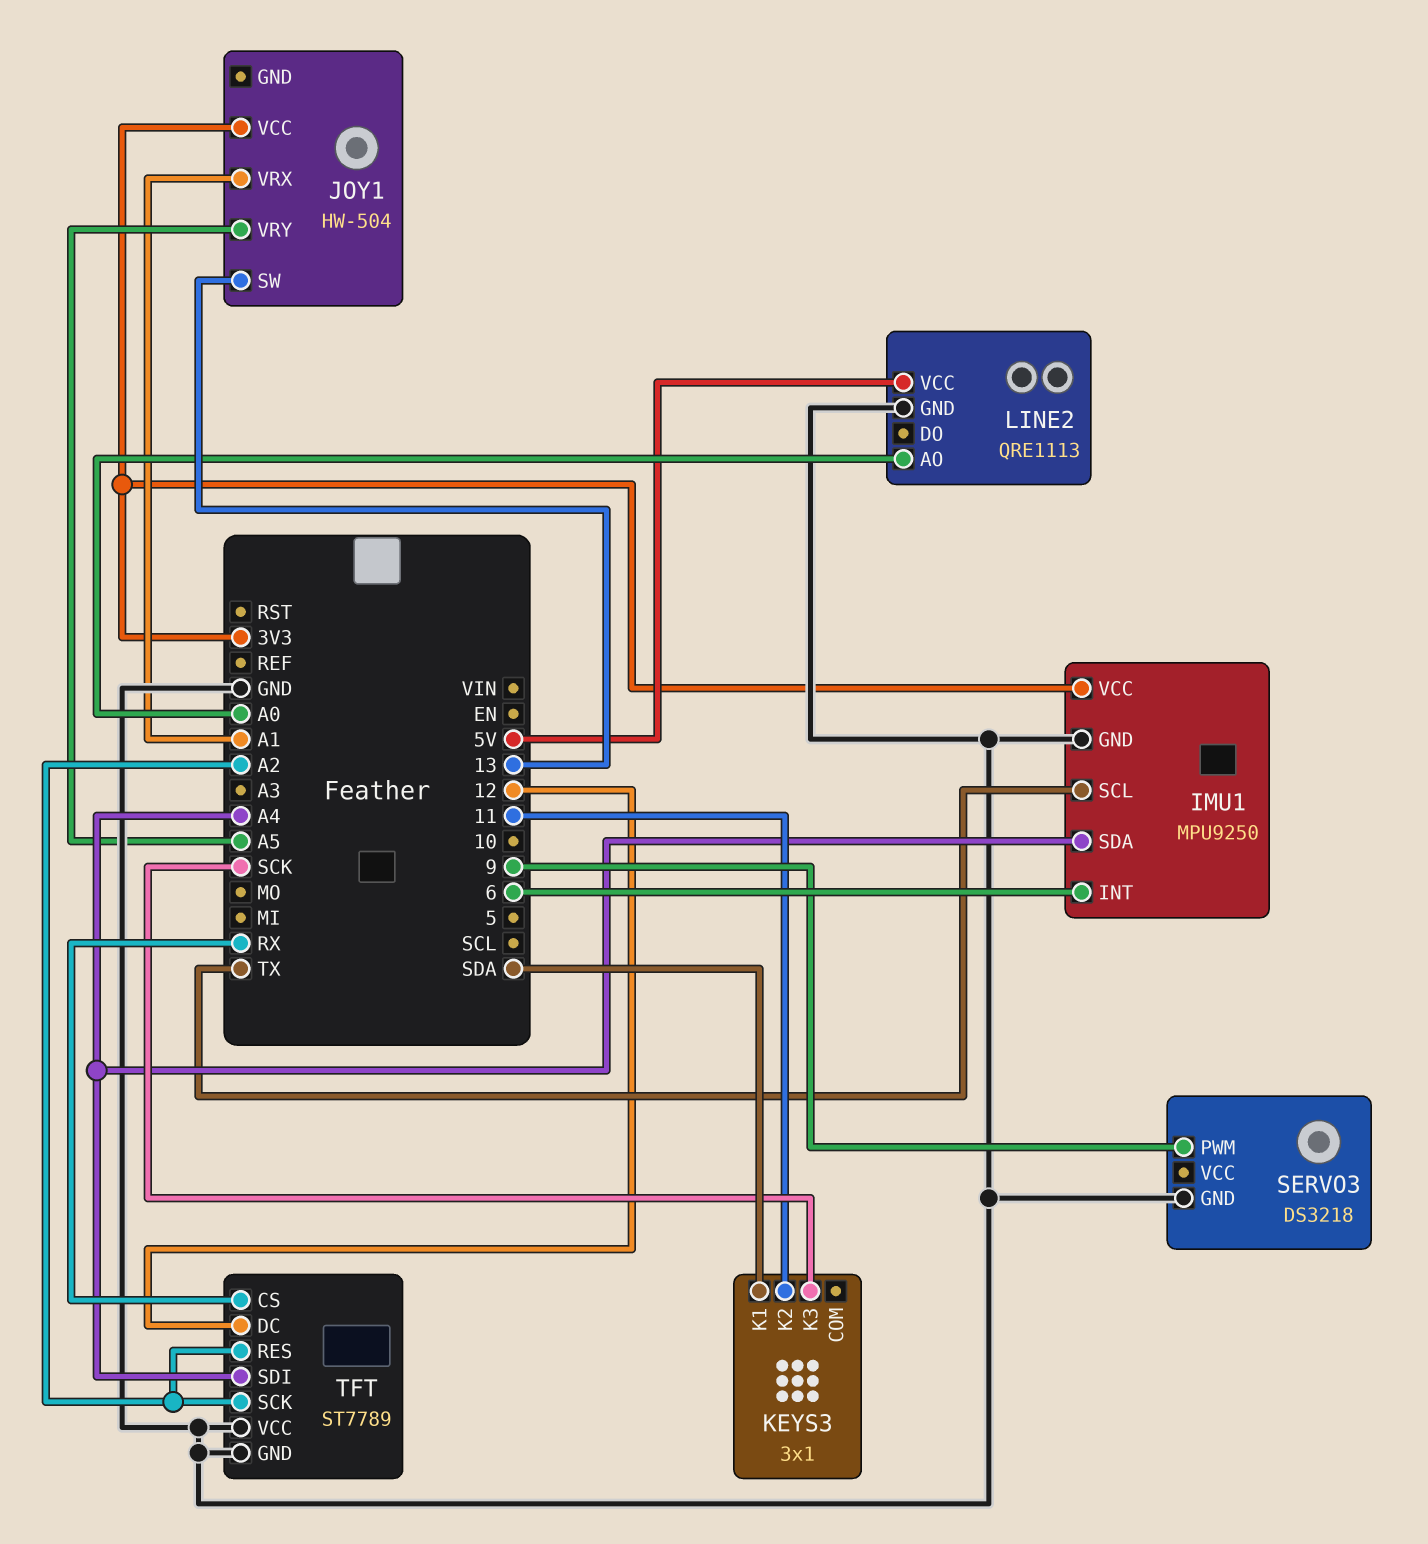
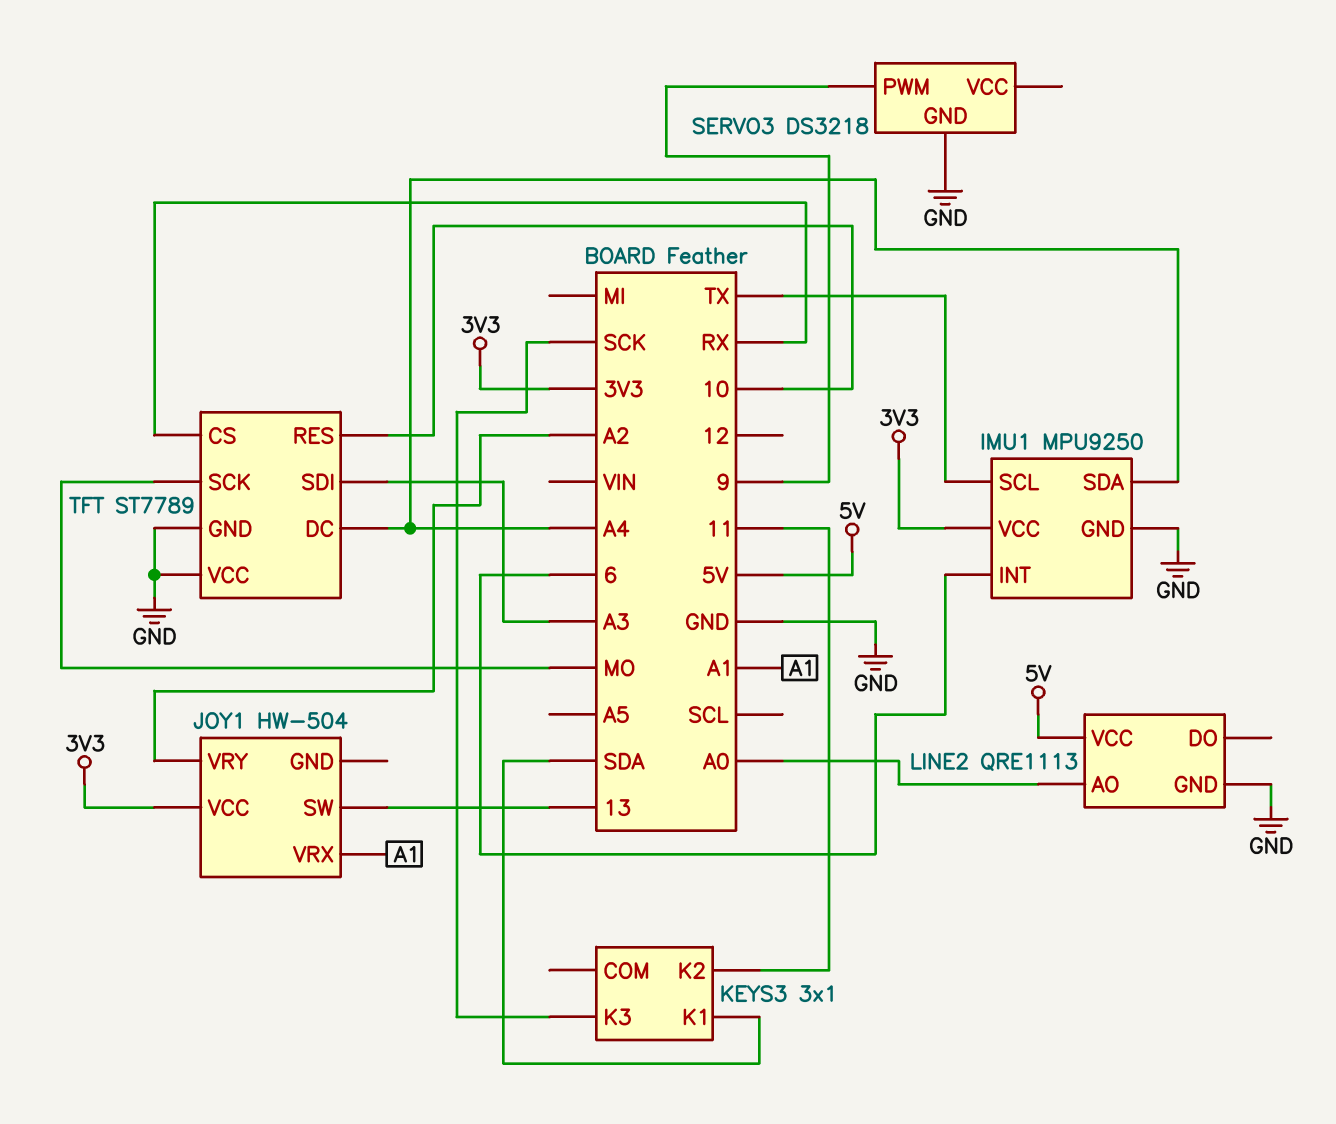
JOY1 pin VRY: A5 -> A2
TFT pin DC: 12 -> A4
TFT pin RES: A2 -> 10
TFT pin SCK: A2 -> MO
TFT pin SDI: A4 -> A3

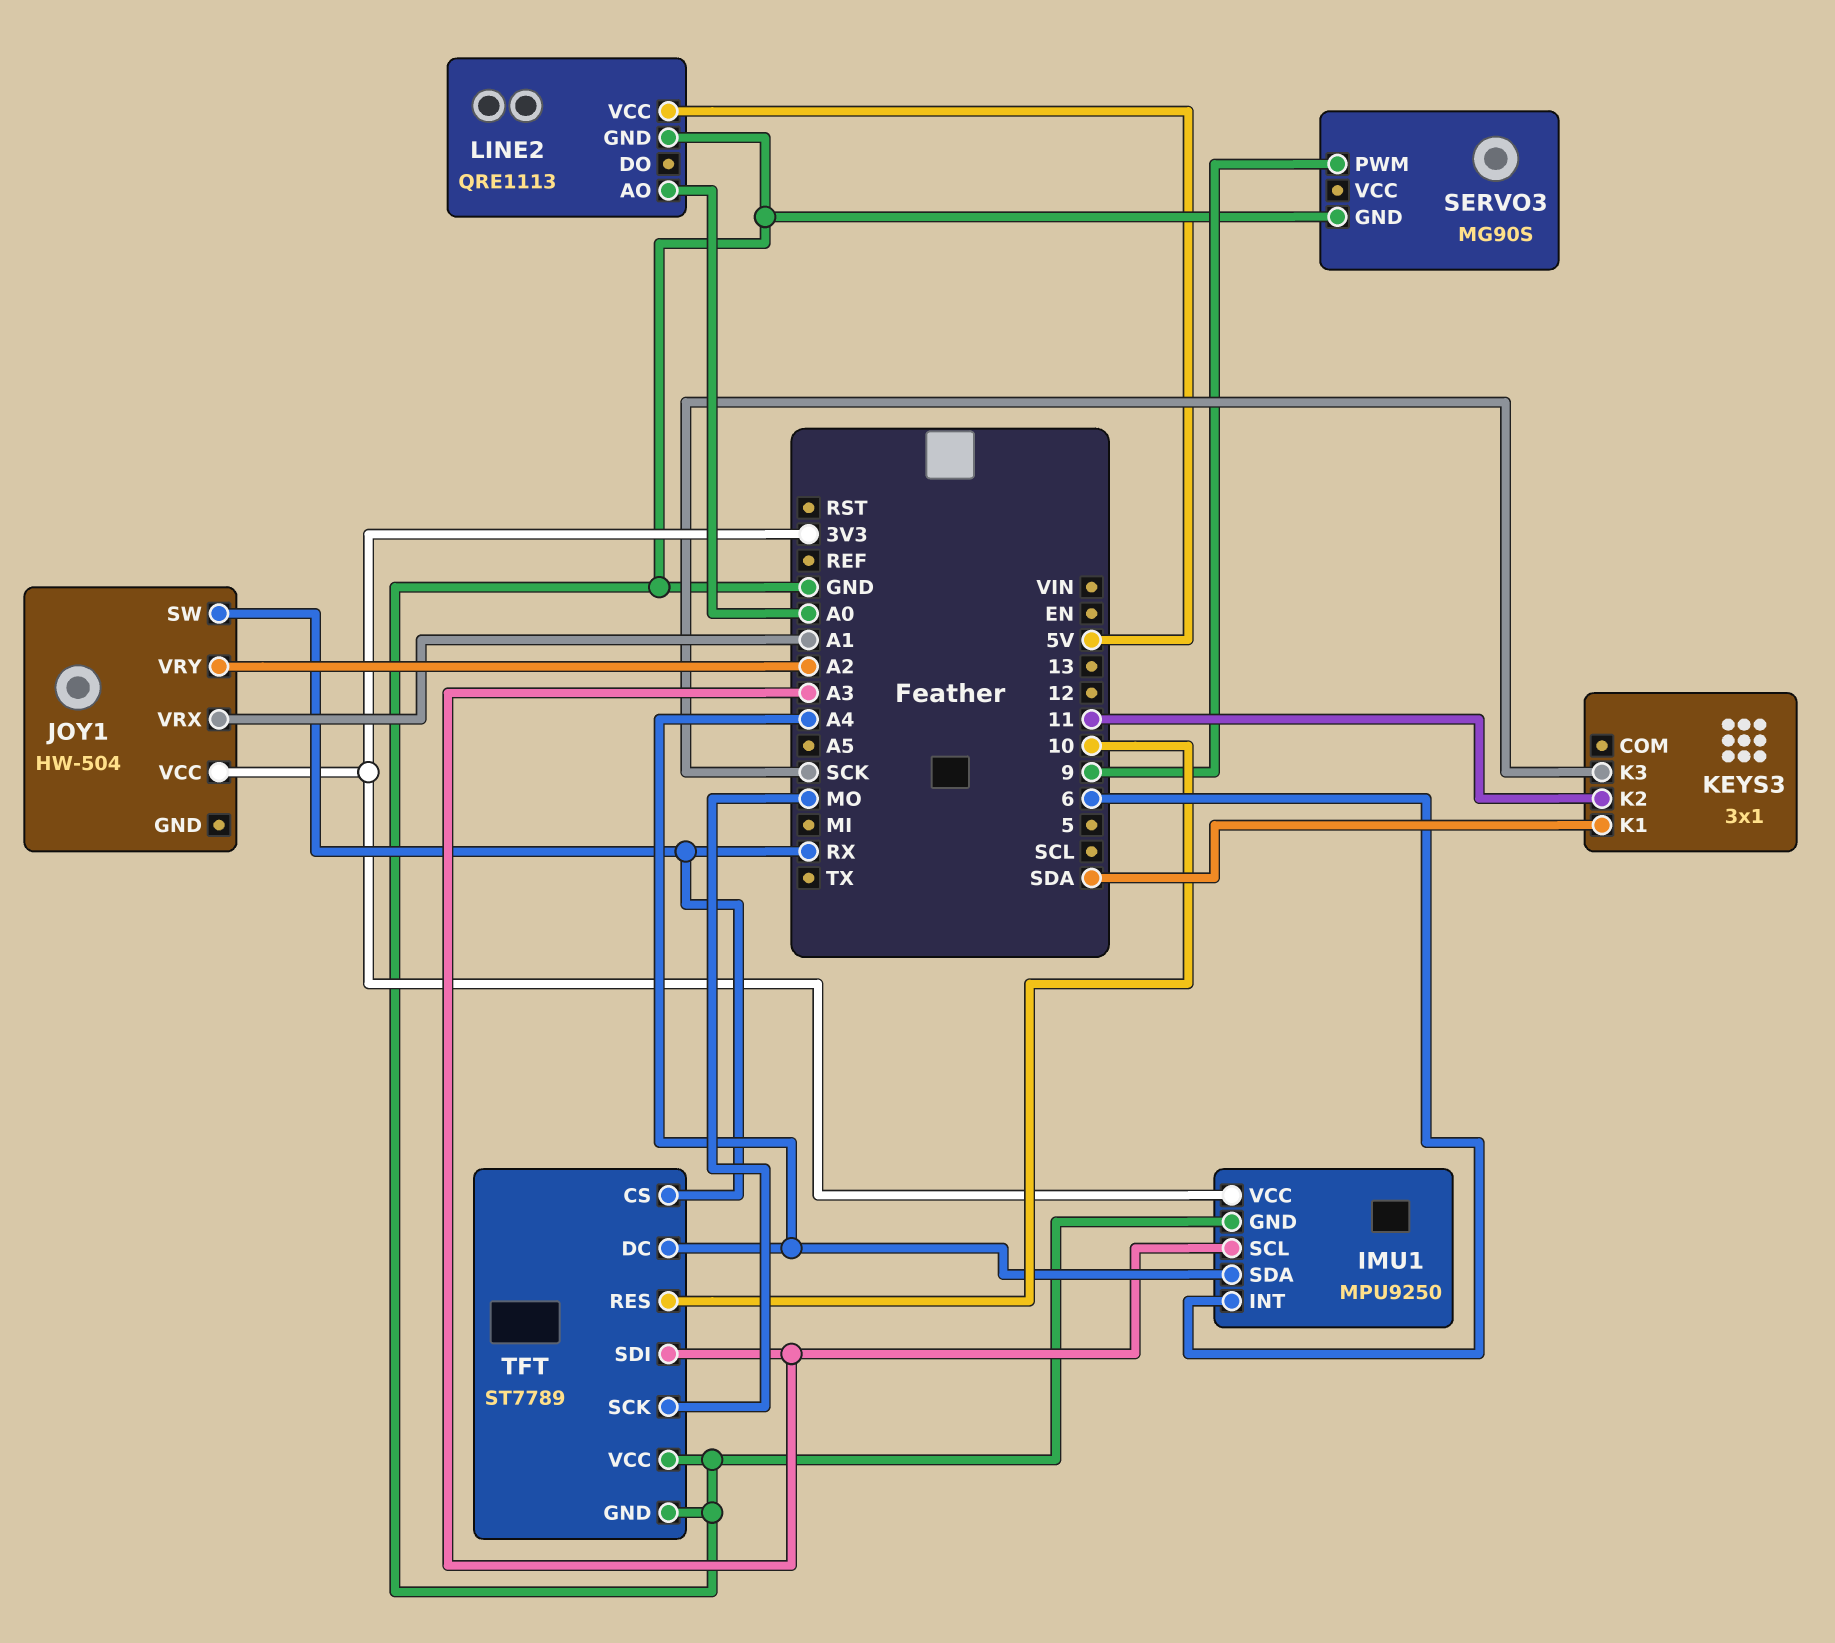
IMU1 pin SCL: TX -> A3
JOY1 pin SW: 13 -> RX
SERVO3: DS3218 -> MG90S

